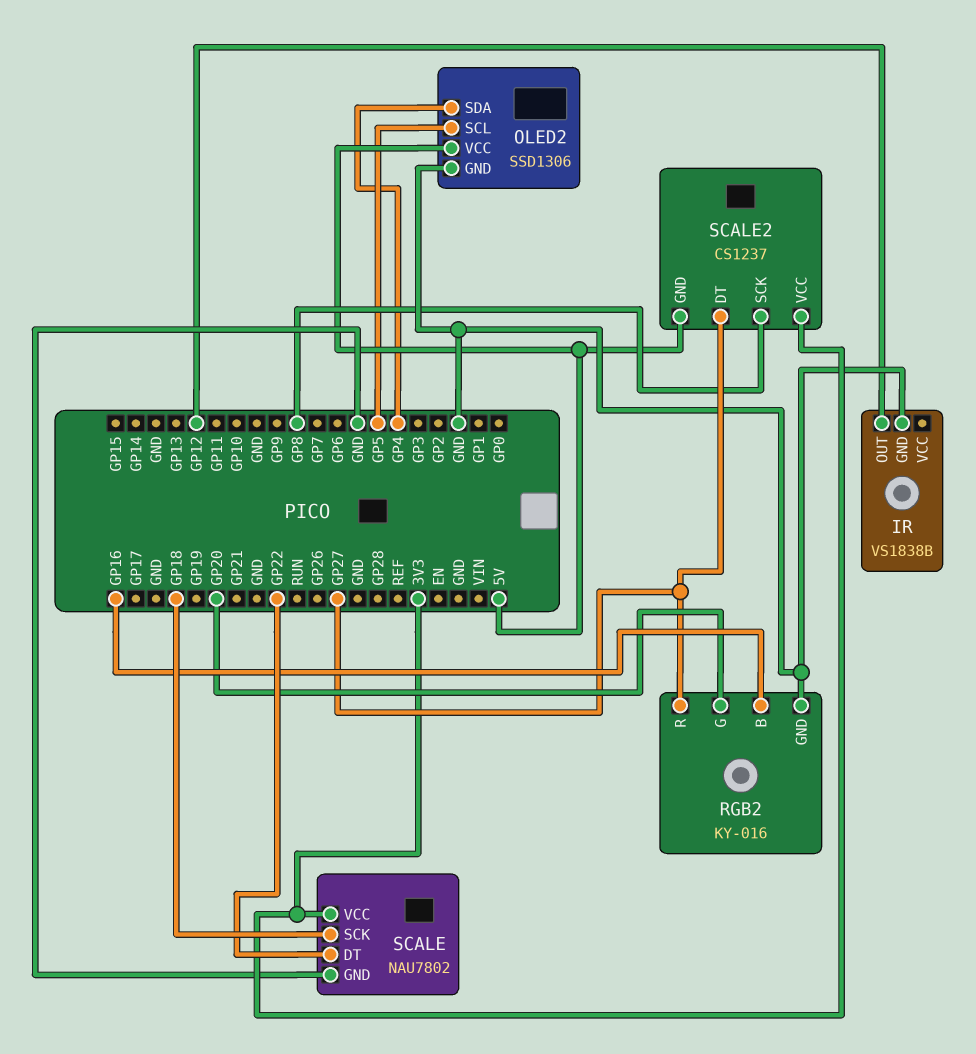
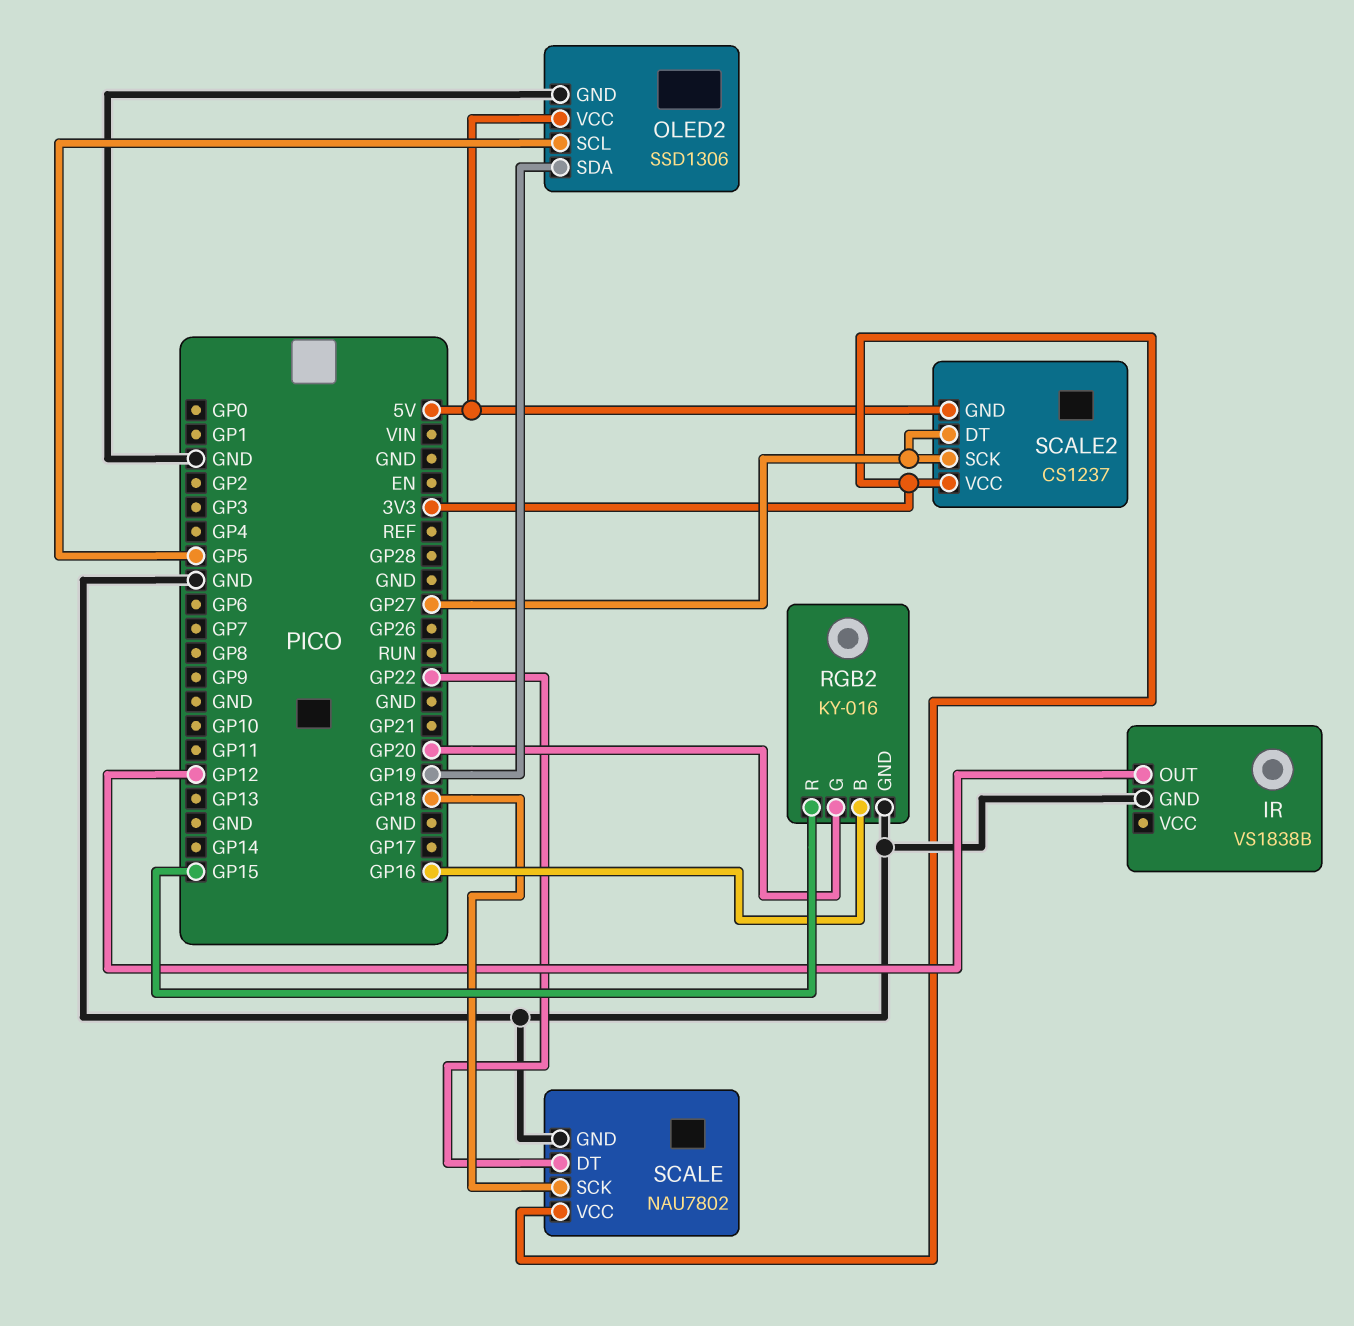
OLED2 pin SDA: GP4 -> GP19
RGB2 pin R: GP27 -> GP15
SCALE2 pin SCK: GP8 -> GP27

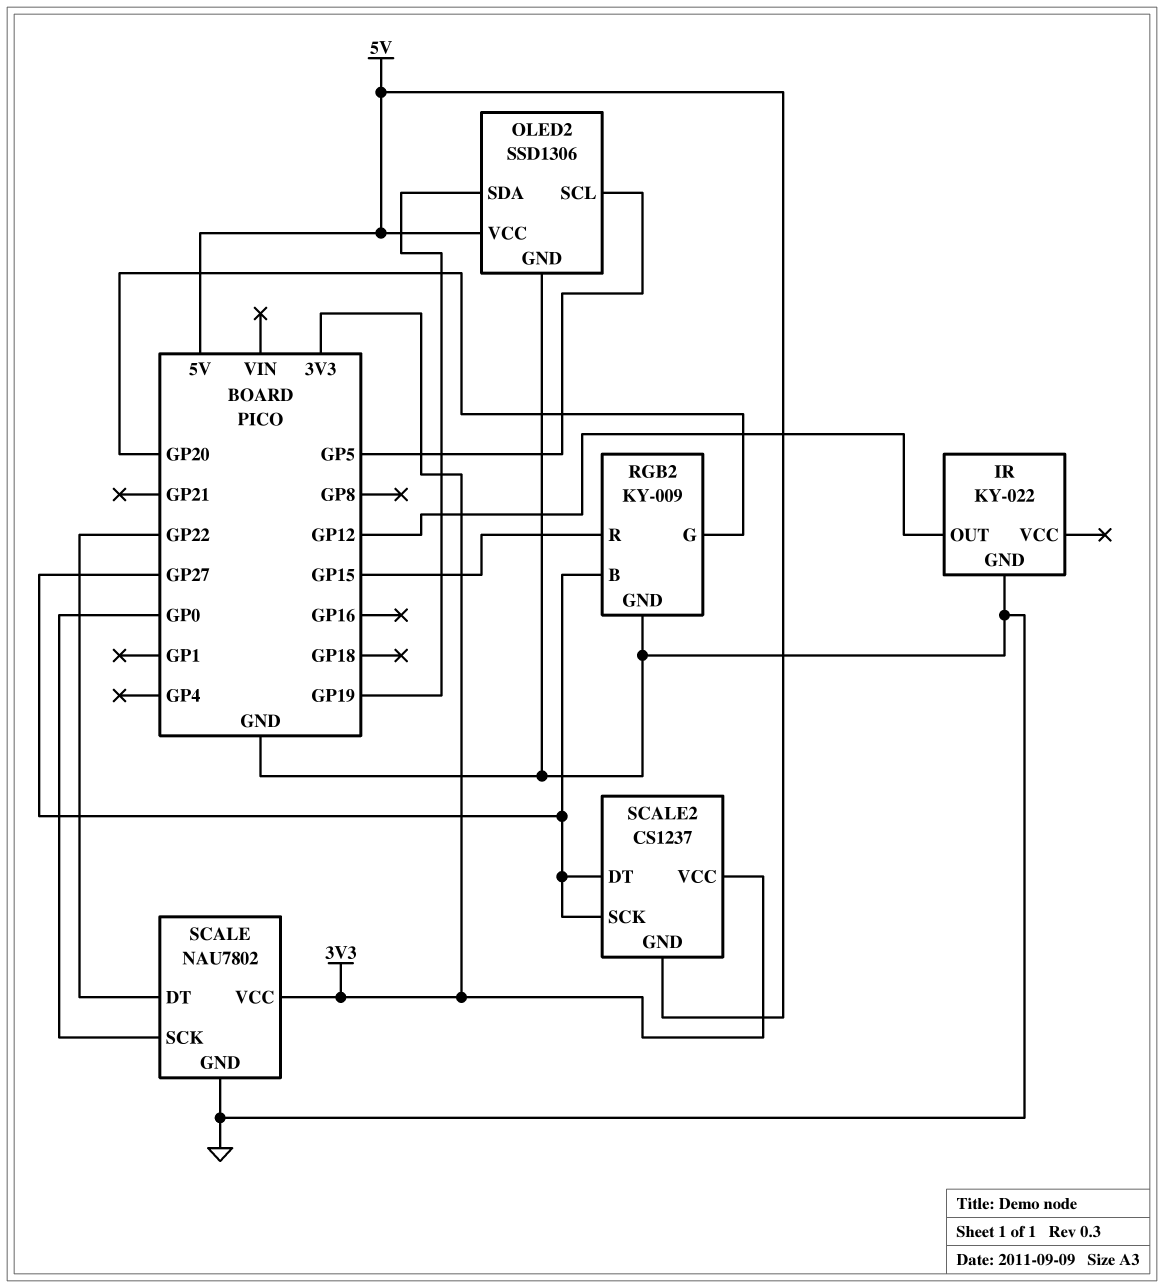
IR: VS1838B -> KY-022
RGB2: KY-016 -> KY-009
RGB2 pin B: GP16 -> GP27
SCALE pin SCK: GP18 -> GP0

